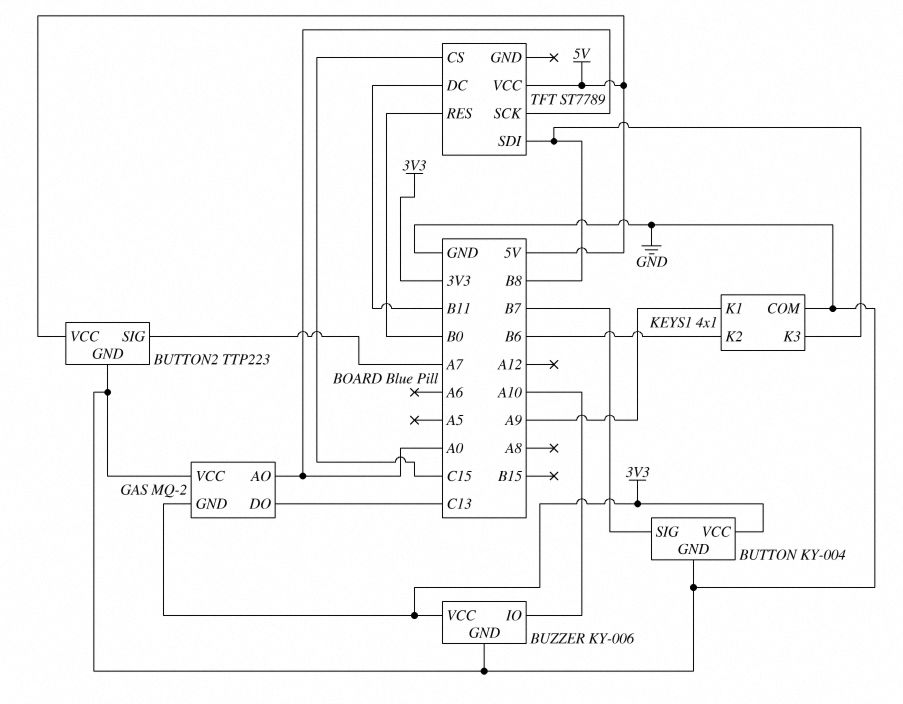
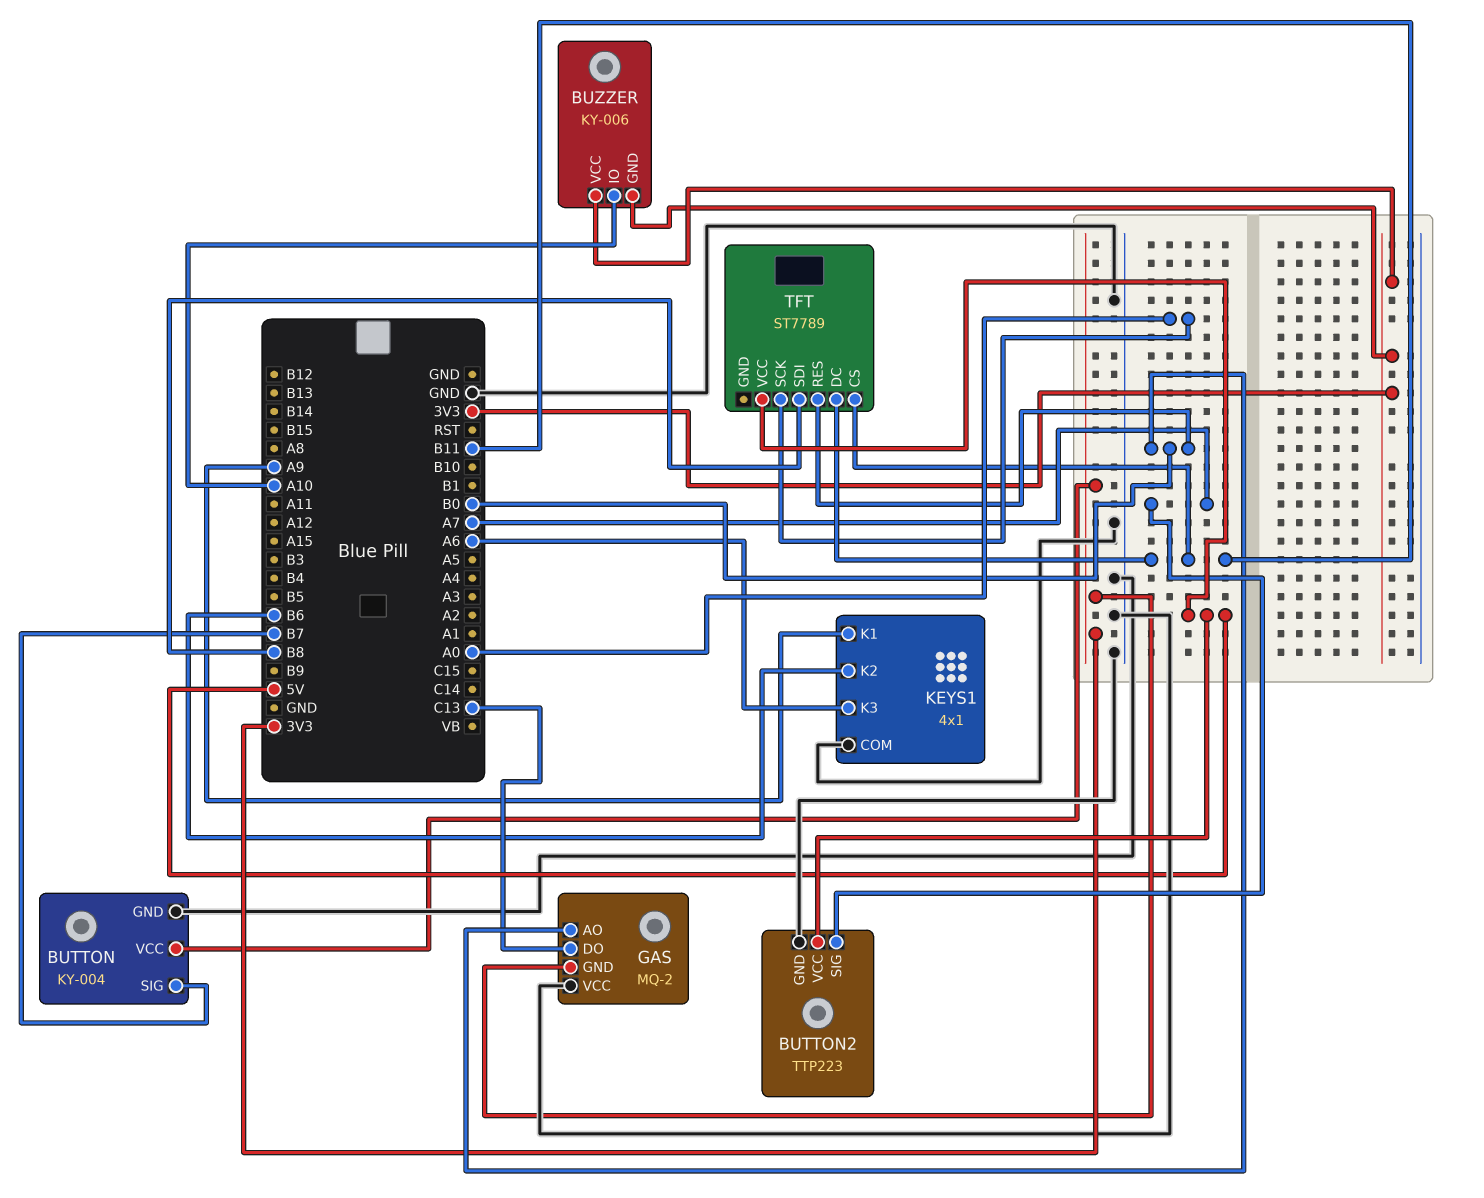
BUZZER pin GND: GND -> 3V3
GAS pin AO: A0 -> B0
KEYS1 pin K3: B8 -> A6
TFT pin CS: C15 -> B11

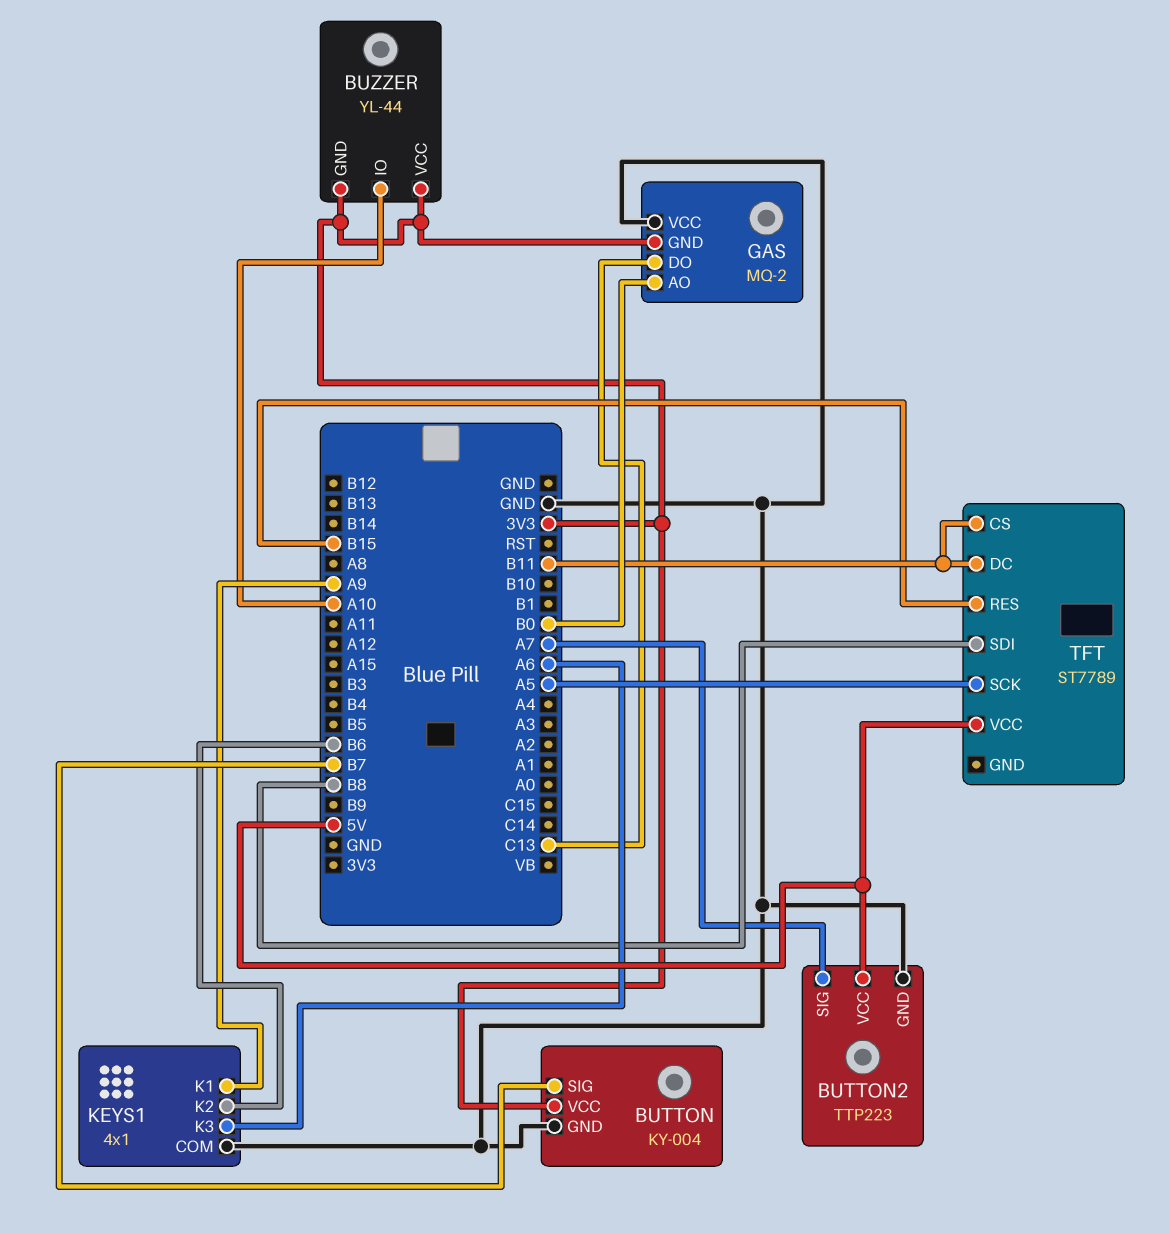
BUZZER: KY-006 -> YL-44
TFT pin RES: B0 -> B15
TFT pin SCK: A0 -> A5

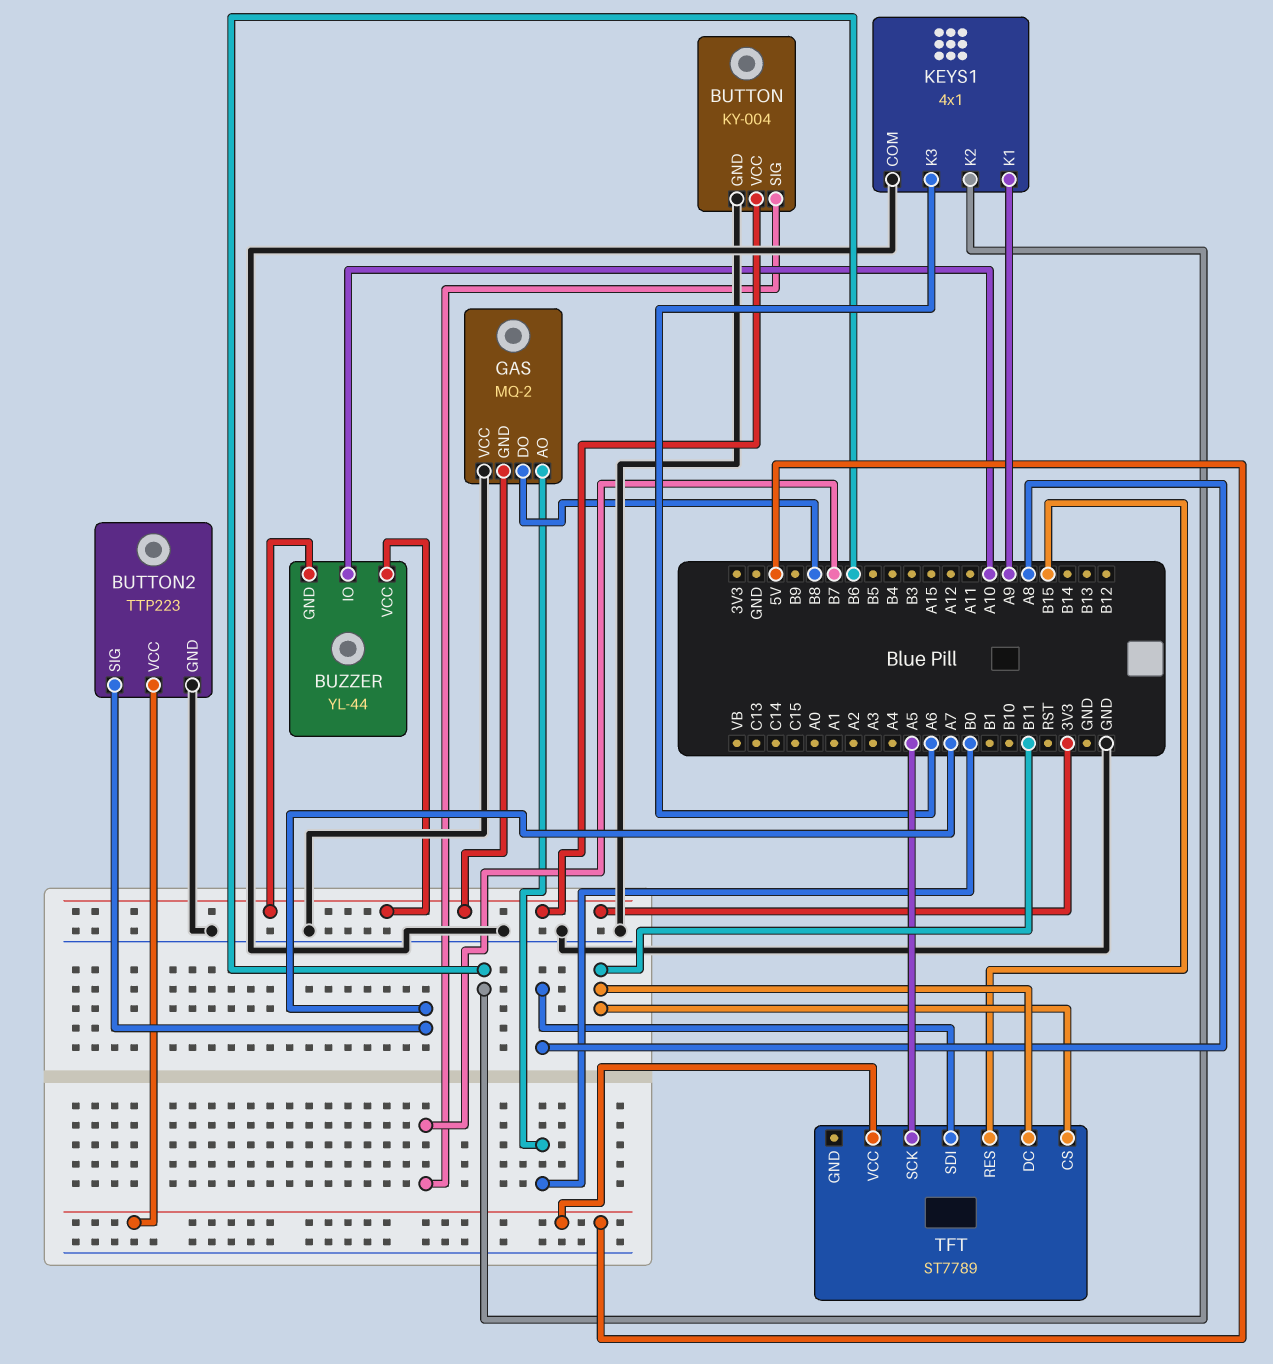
GAS pin DO: C13 -> B8
TFT pin SDI: B8 -> A8

